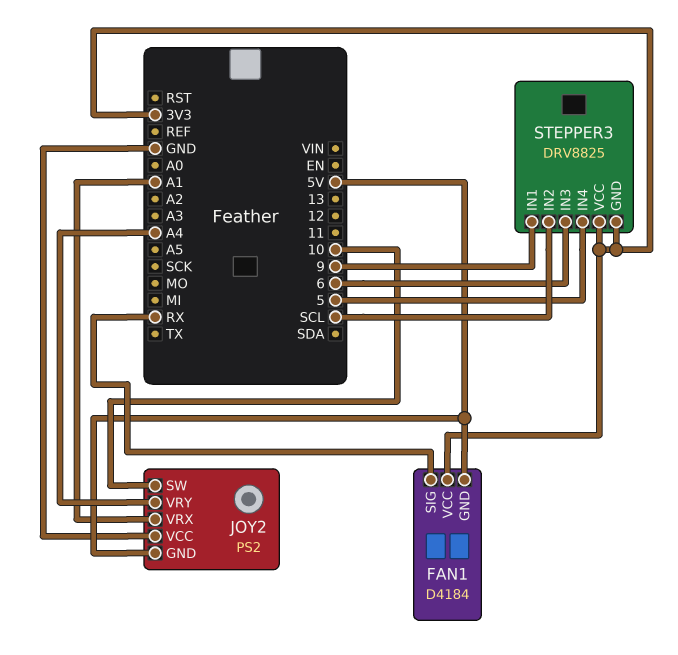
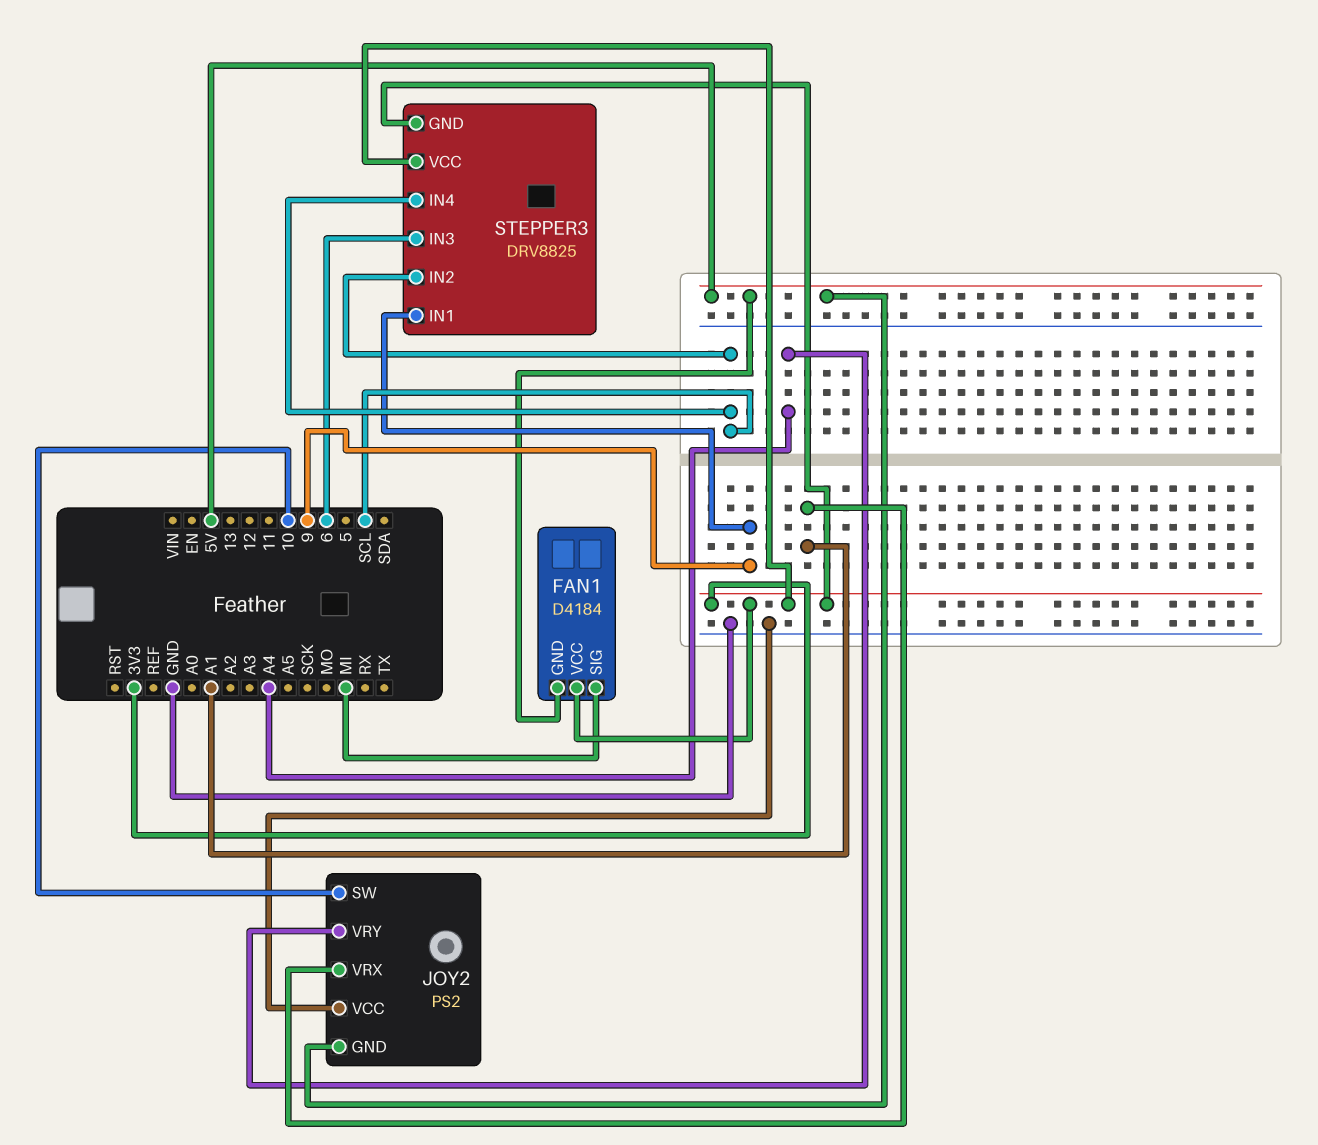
FAN1 pin SIG: RX -> MI
STEPPER3 pin IN4: 5 -> SCL

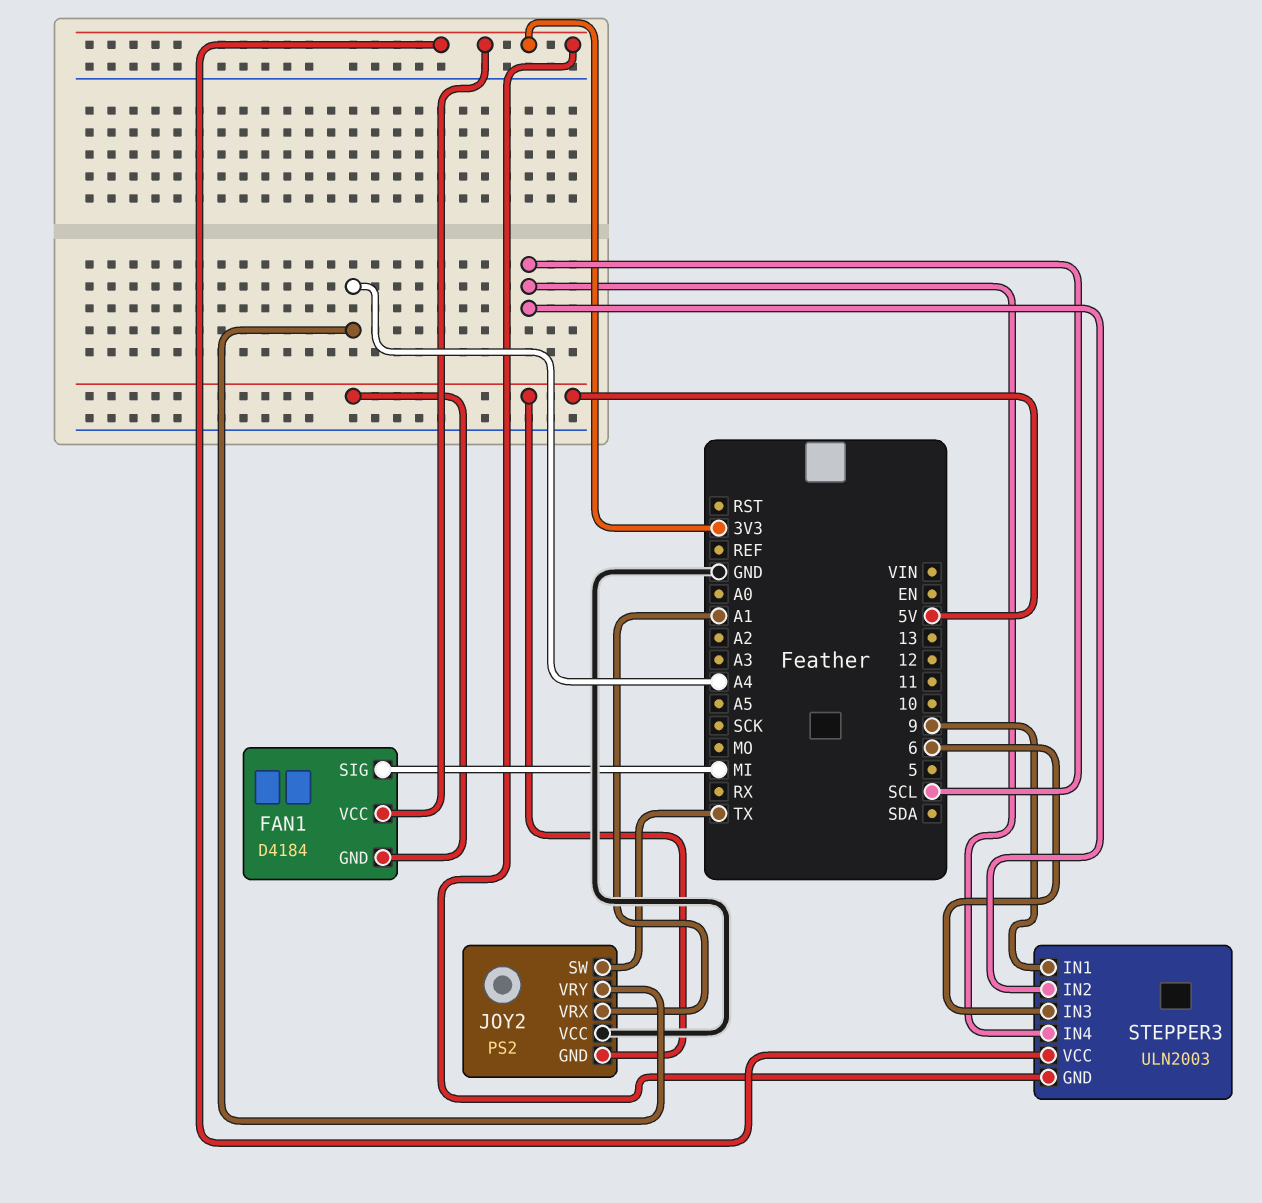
JOY2 pin SW: 10 -> TX
STEPPER3: DRV8825 -> ULN2003

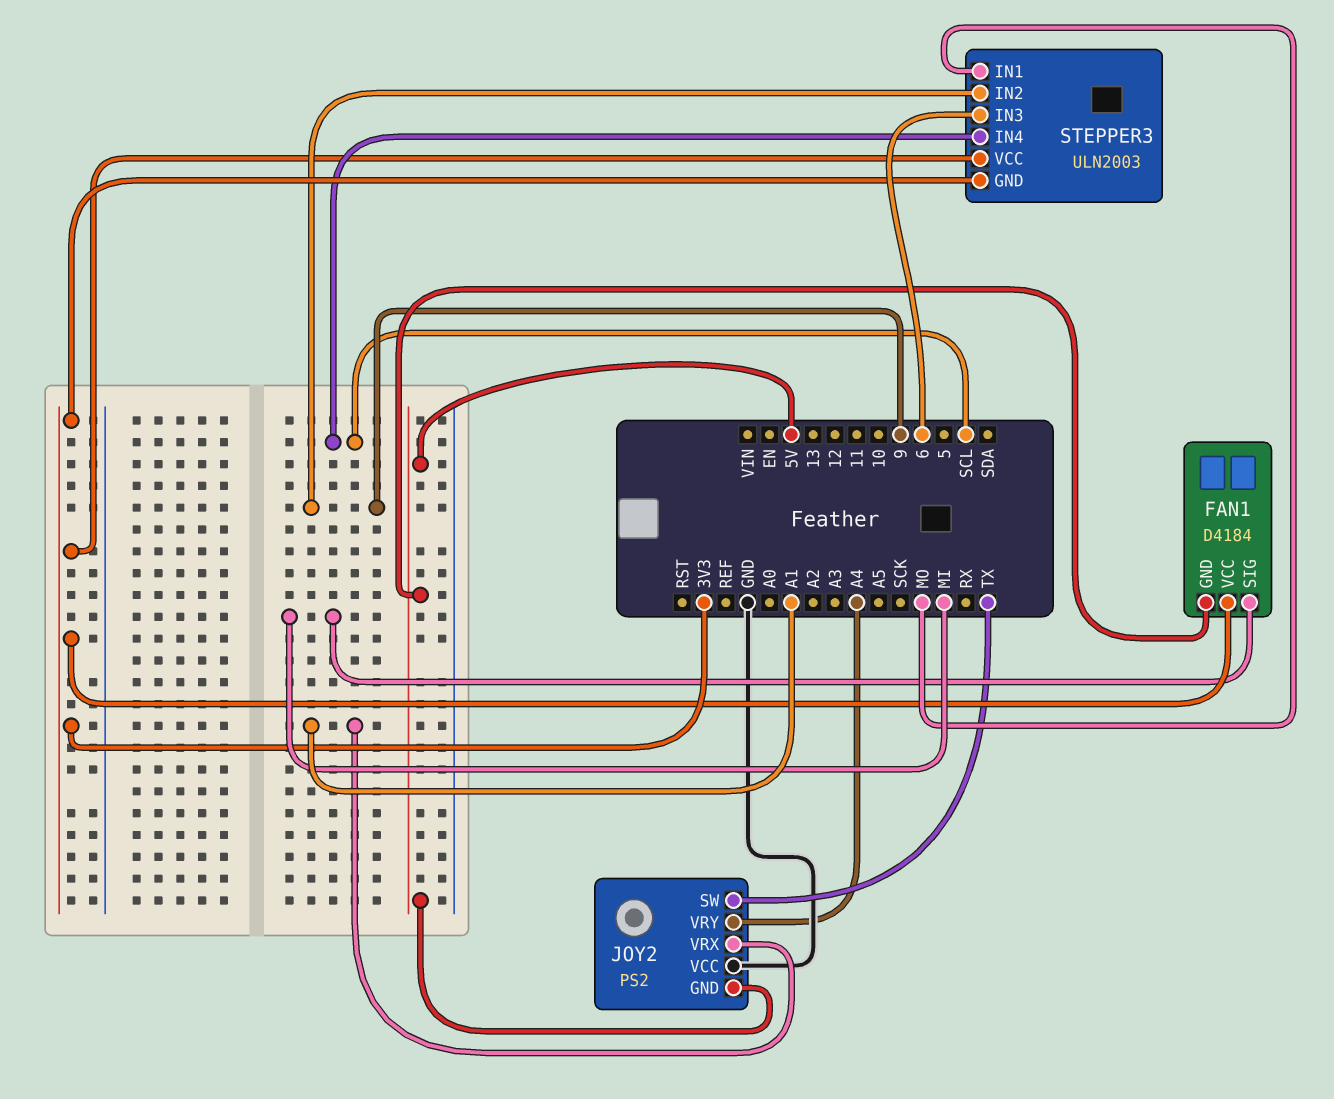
STEPPER3 pin IN1: 9 -> MO
STEPPER3 pin IN2: SCL -> 9

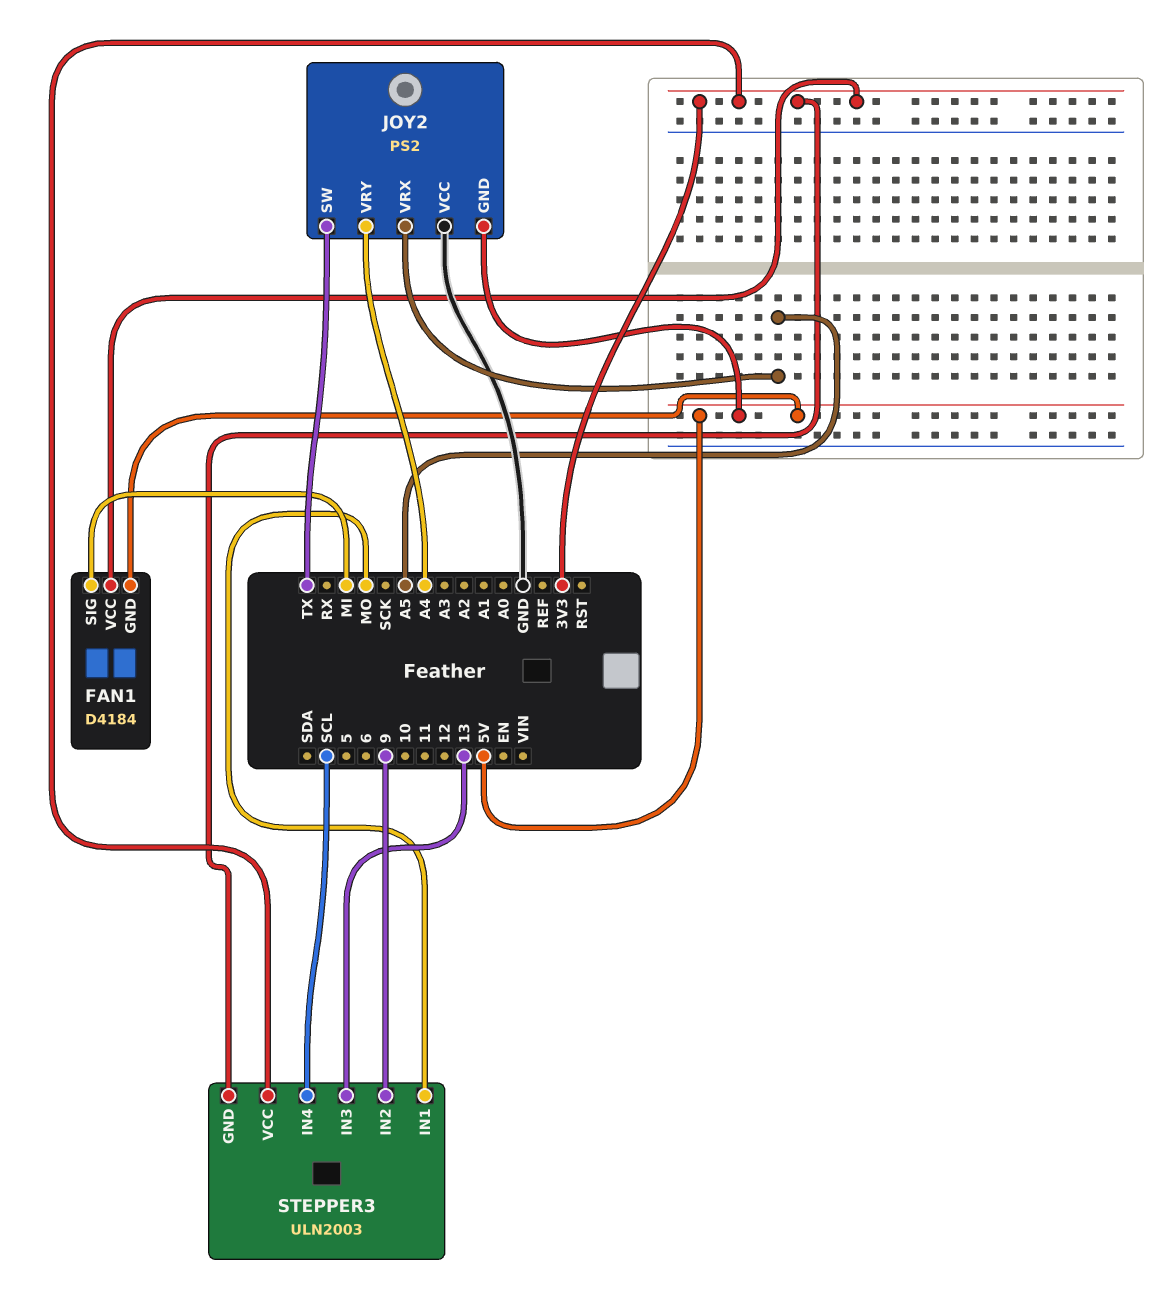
JOY2 pin VRX: A1 -> A5
STEPPER3 pin IN3: 6 -> 13

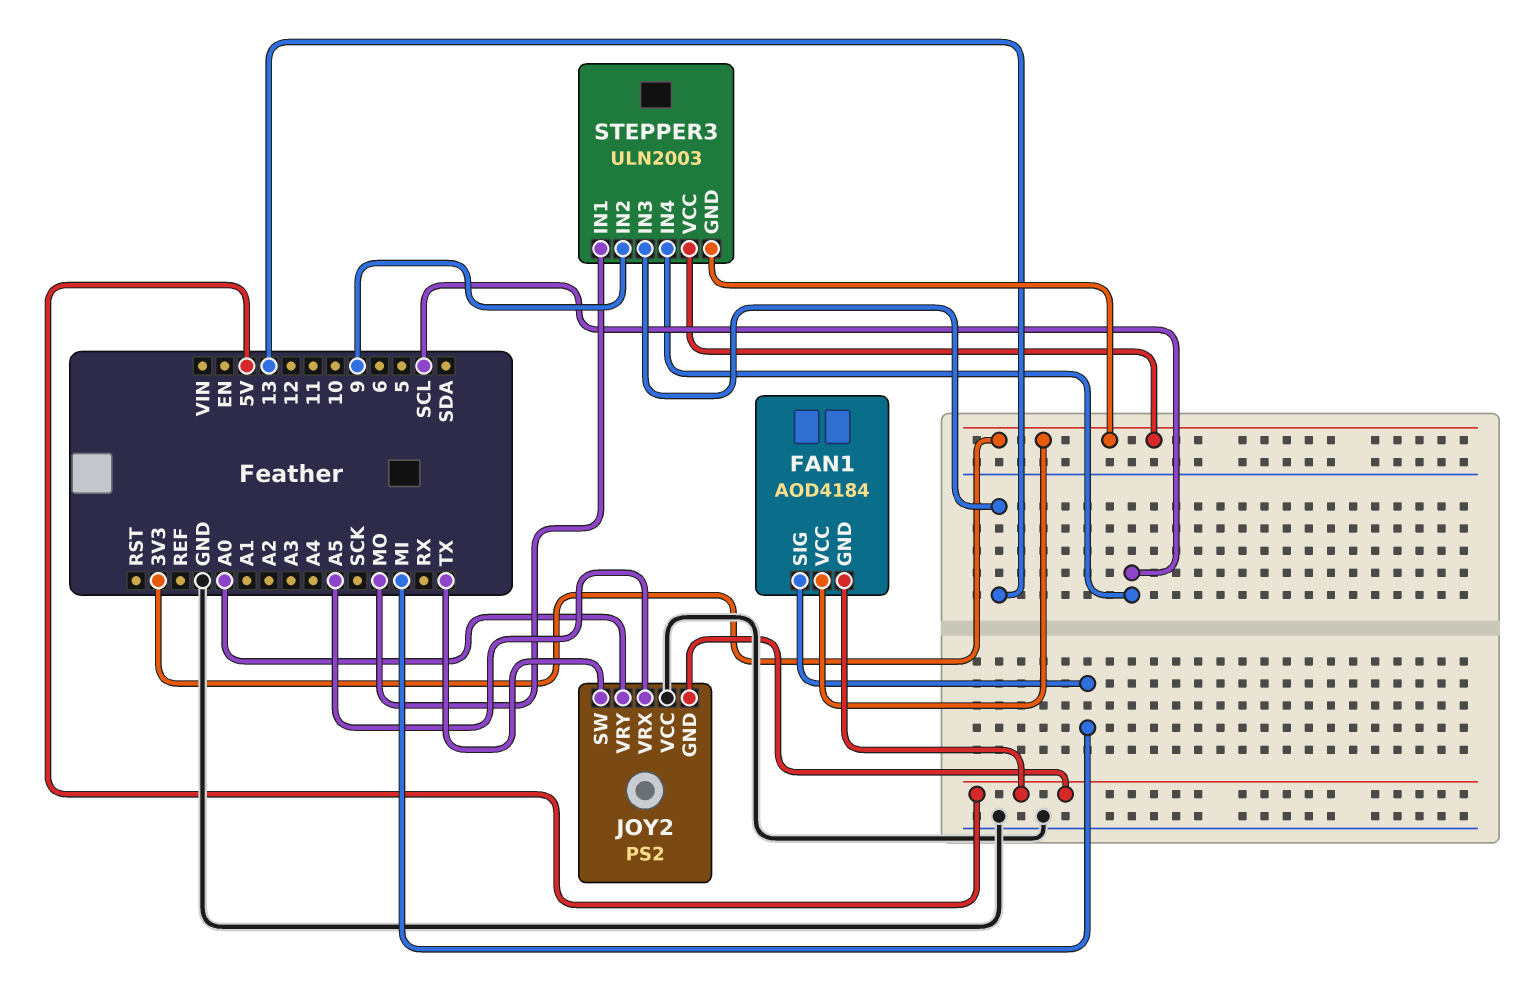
FAN1: D4184 -> AOD4184
JOY2 pin VRY: A4 -> A0

